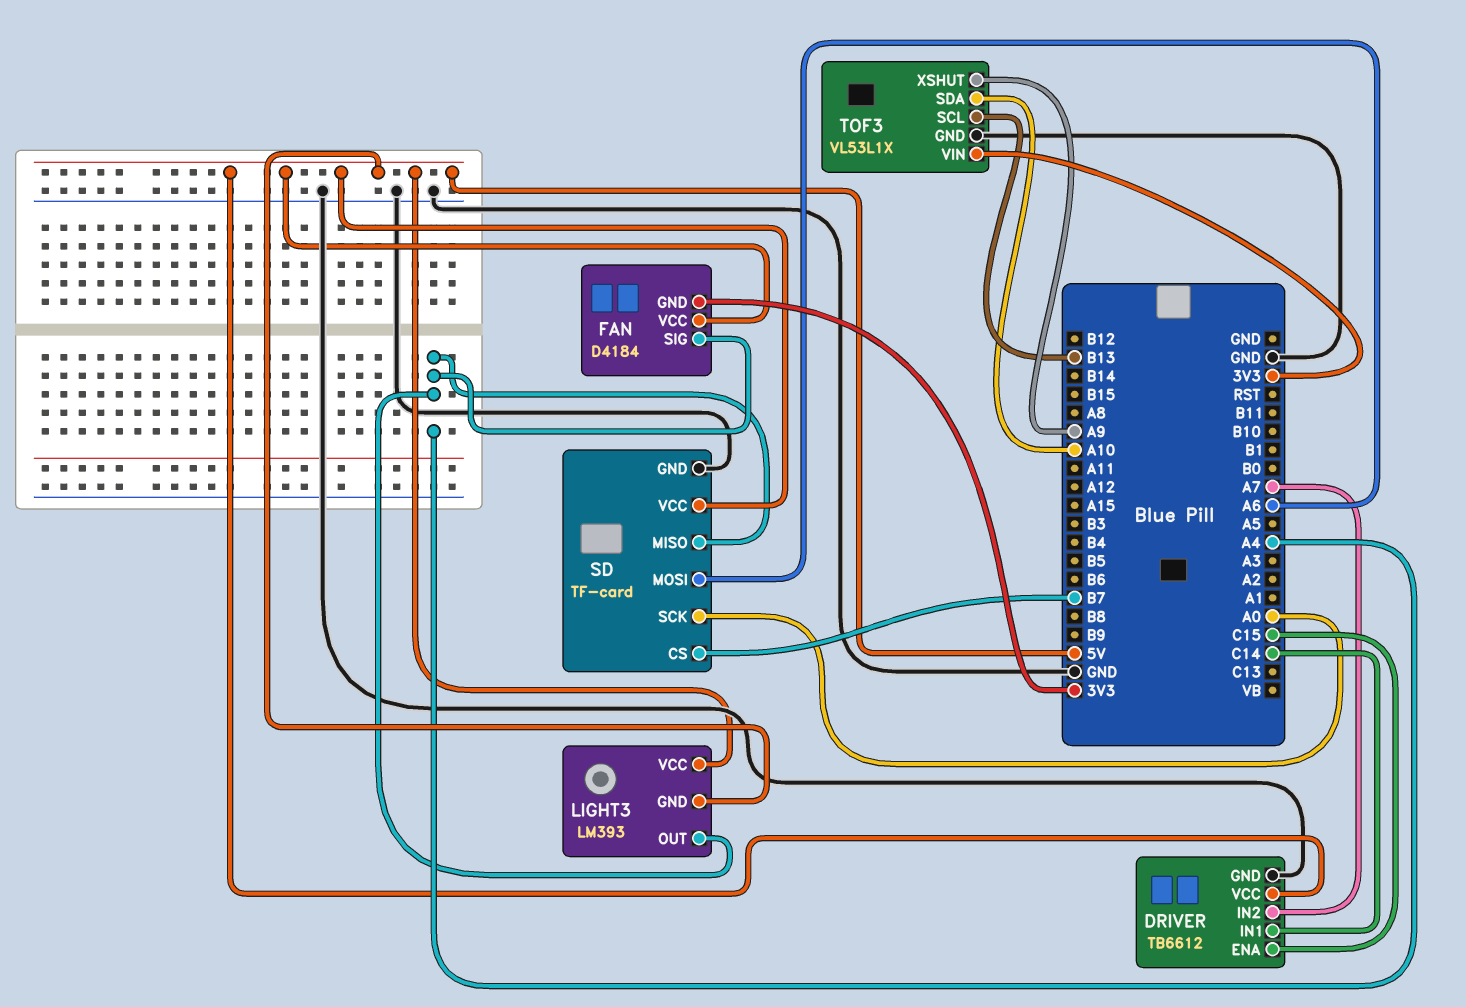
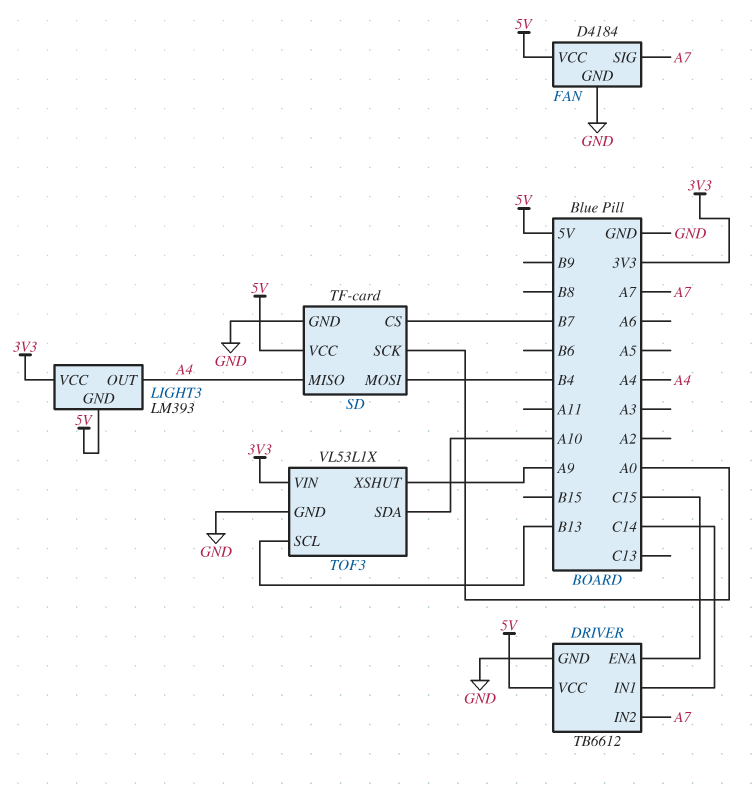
FAN pin GND: 3V3 -> GND
FAN pin SIG: A4 -> A7
LIGHT3 pin VCC: 5V -> 3V3
SD pin MOSI: A6 -> B4

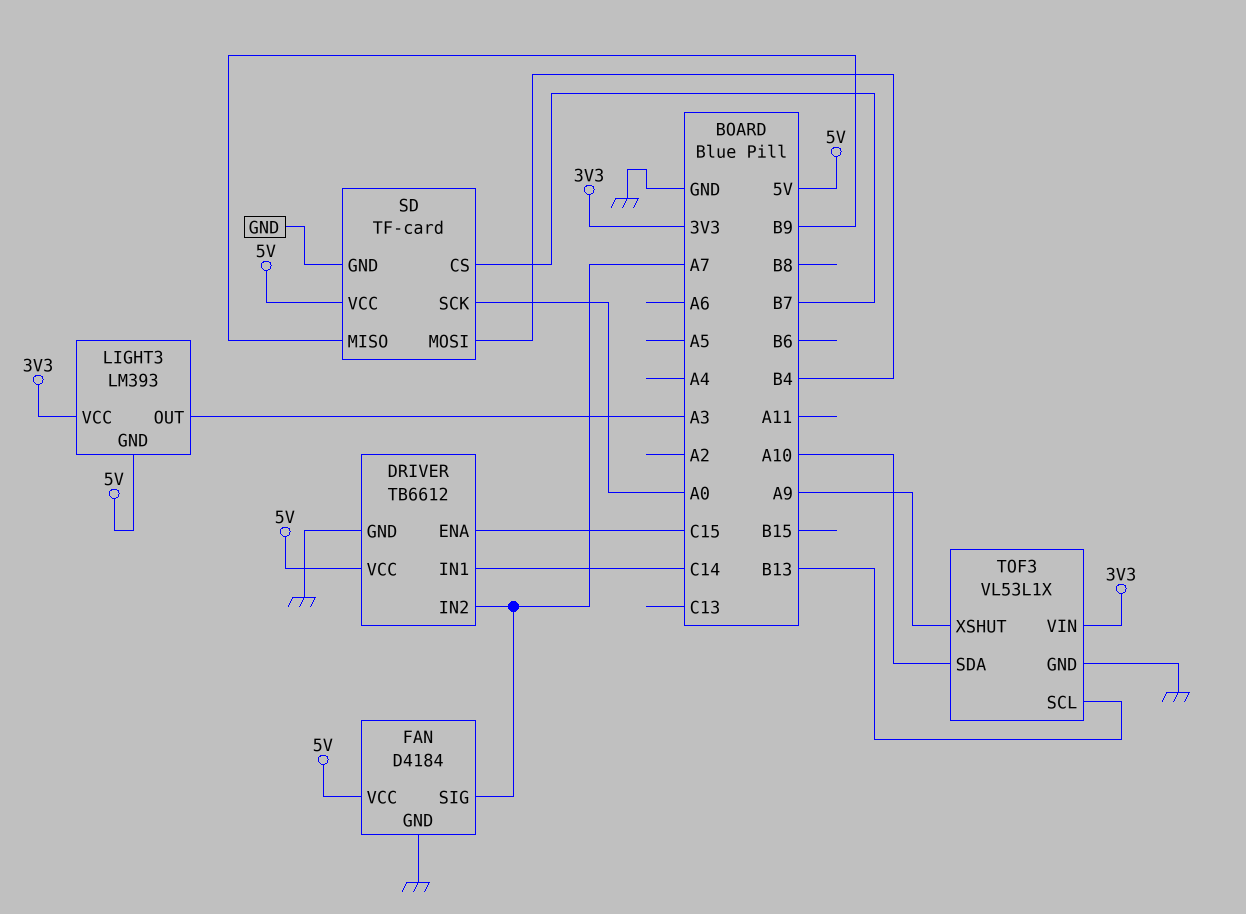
LIGHT3 pin OUT: A4 -> A3
SD pin MISO: A4 -> B9

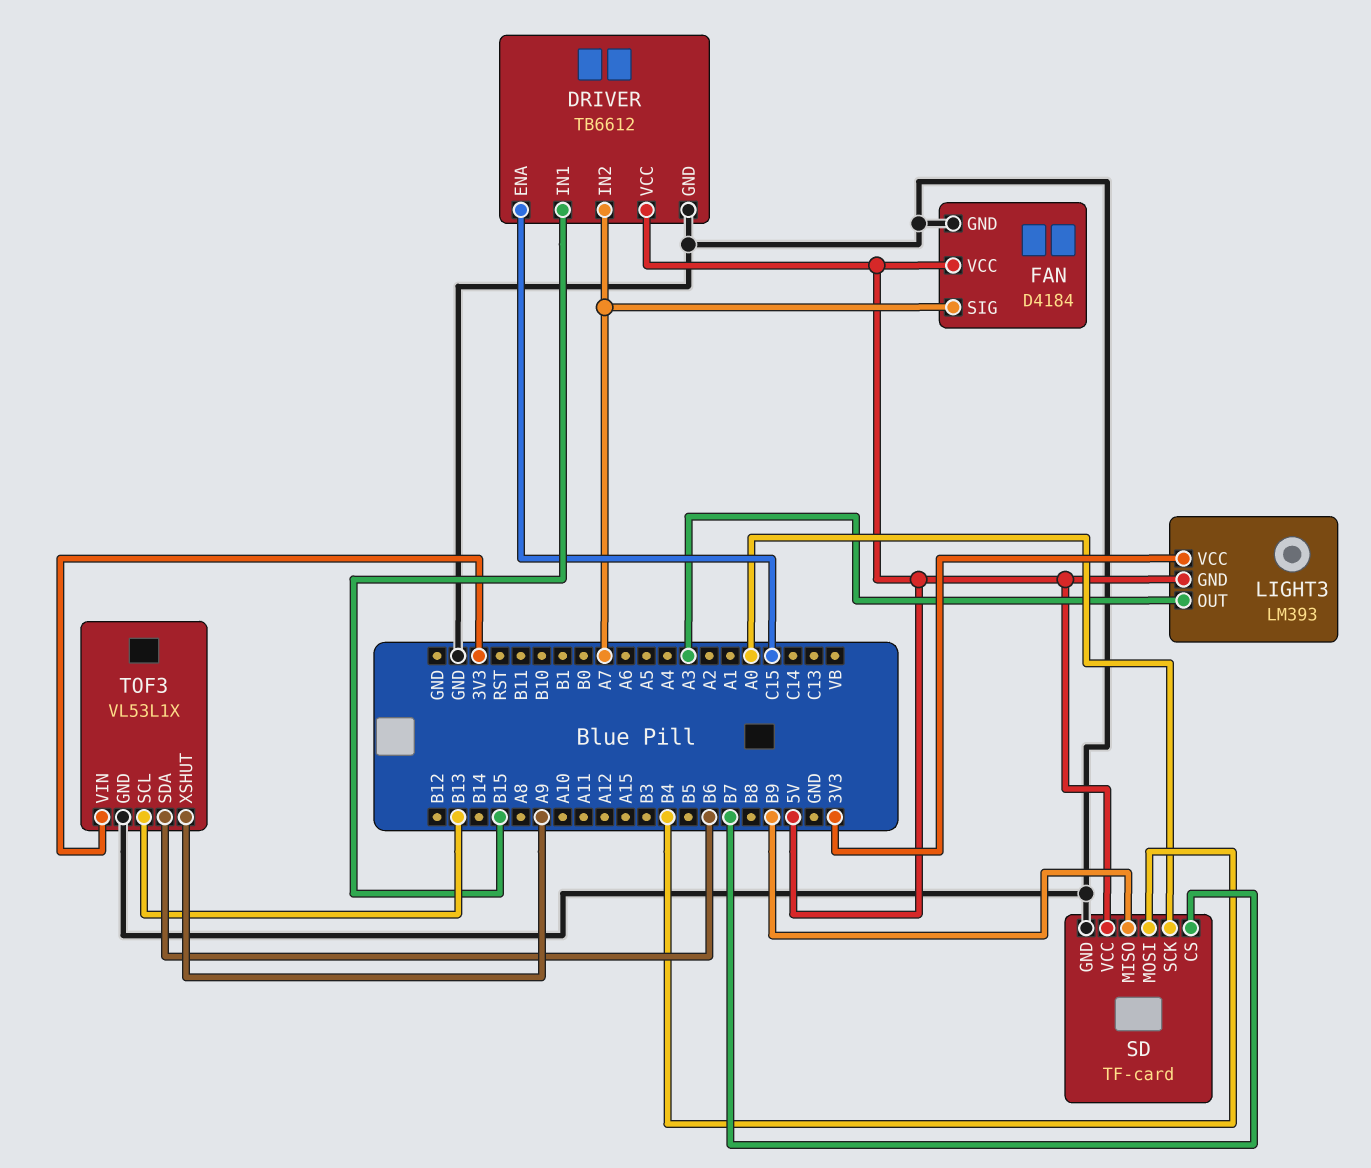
DRIVER pin IN1: C14 -> B15
TOF3 pin SDA: A10 -> B6

